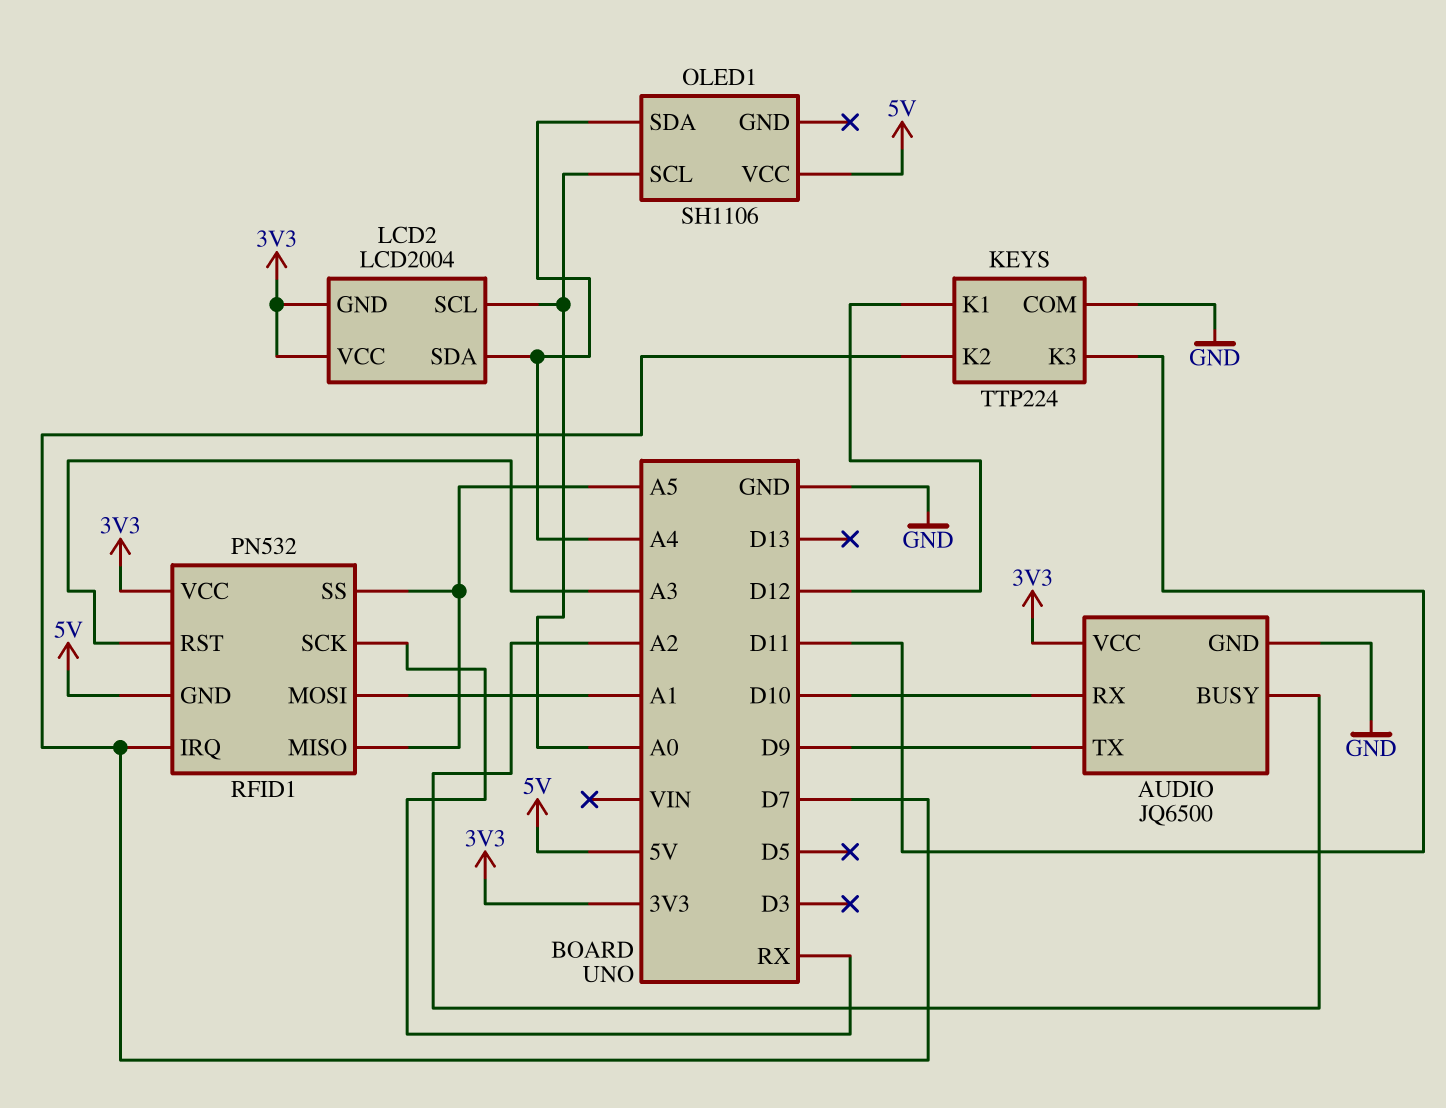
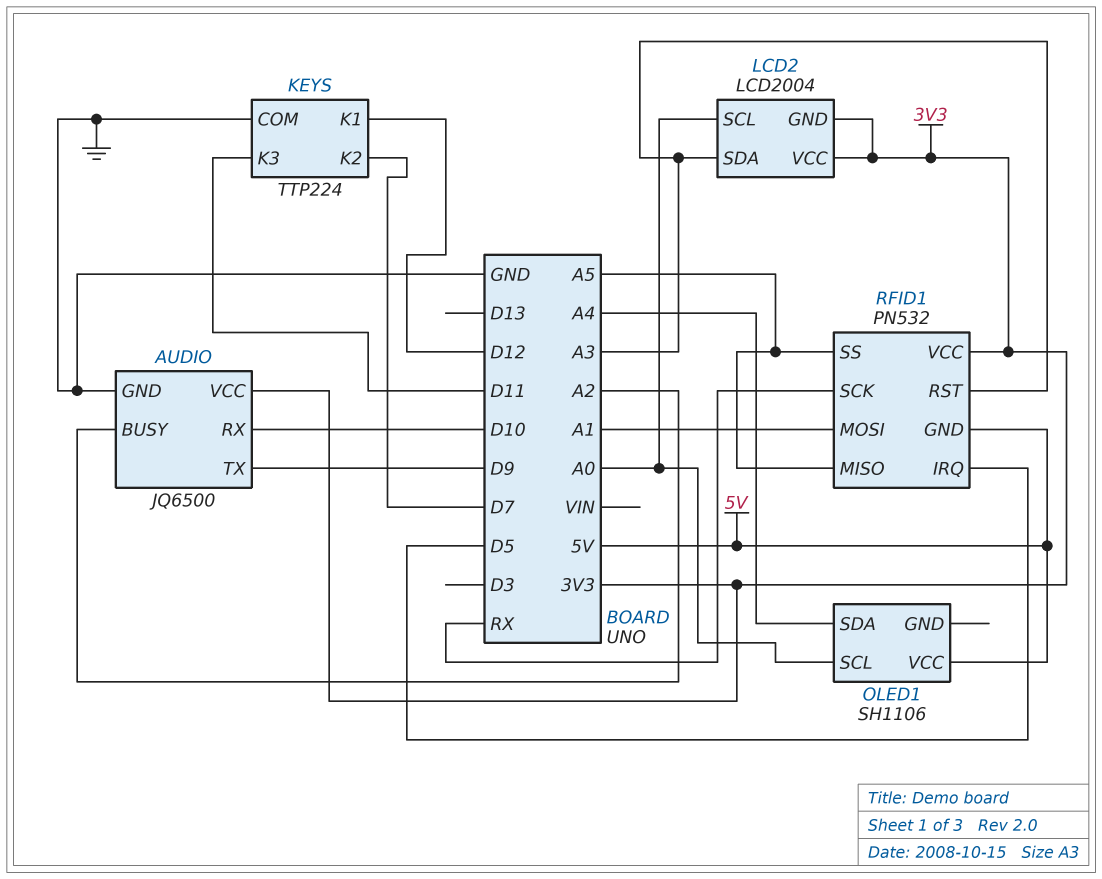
LCD2 pin SDA: A4 -> A3
RFID1 pin IRQ: D7 -> D5

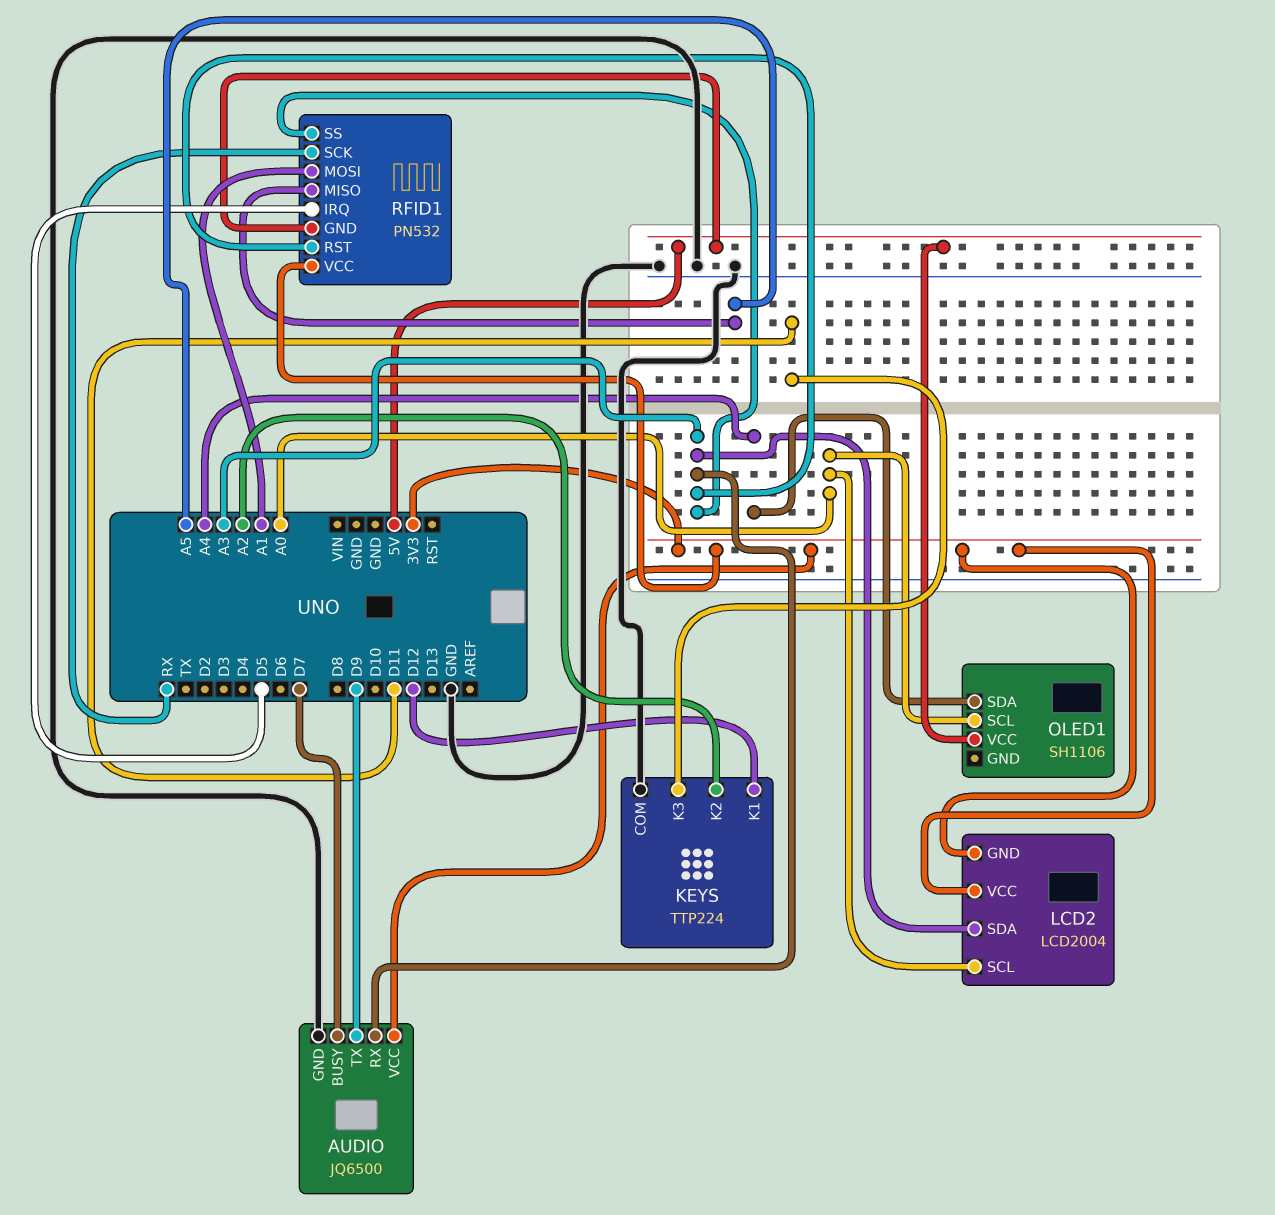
AUDIO pin BUSY: A2 -> D7
AUDIO pin RX: D10 -> A3
KEYS pin K2: D7 -> A2
RFID1 pin SS: A5 -> A3

